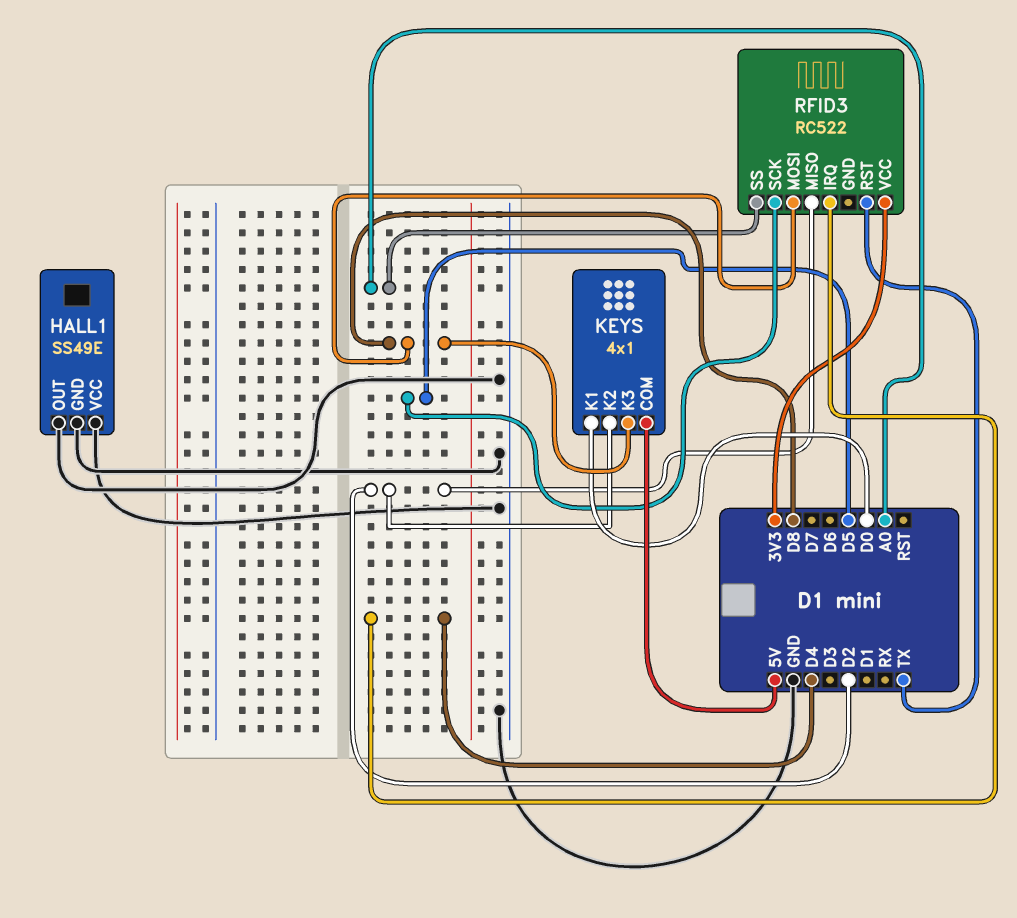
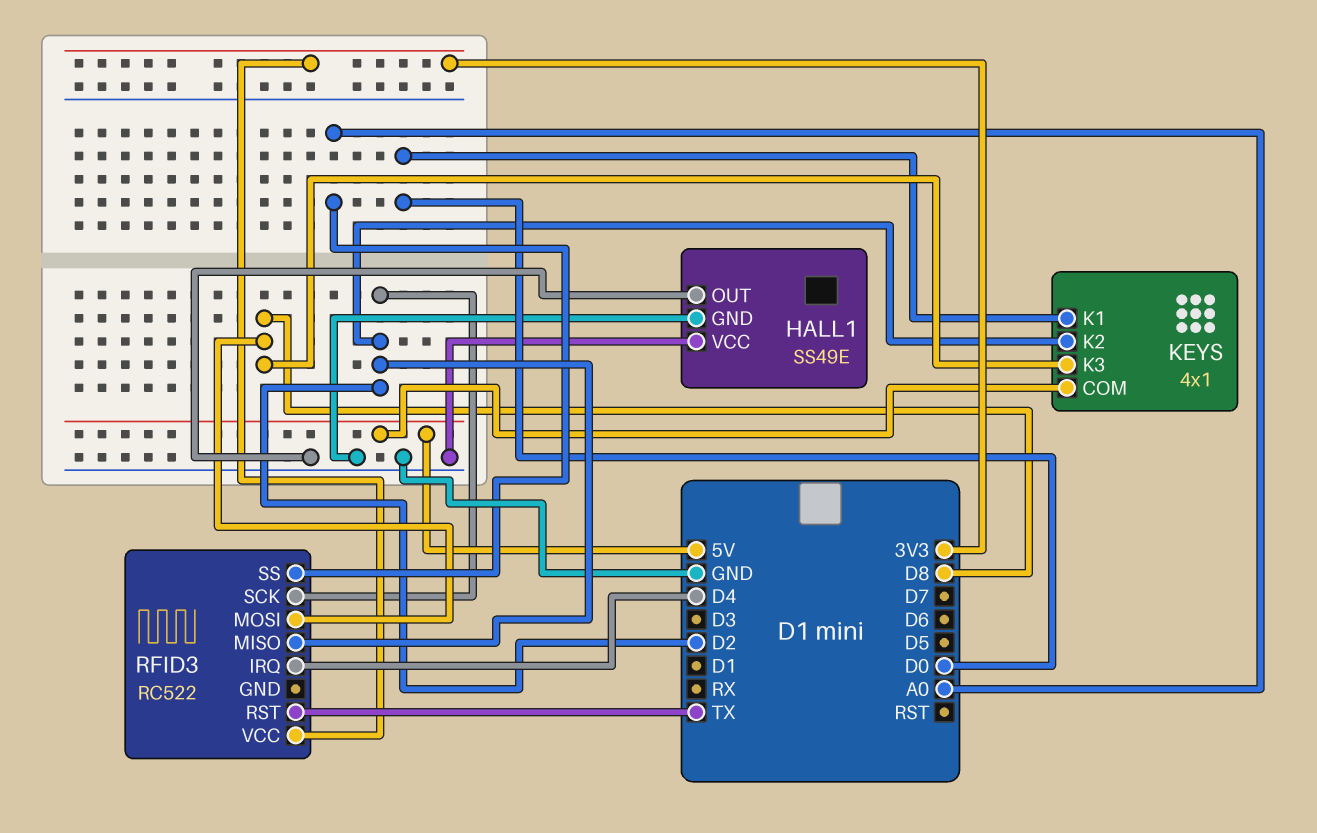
RFID3 pin SCK: D5 -> D2

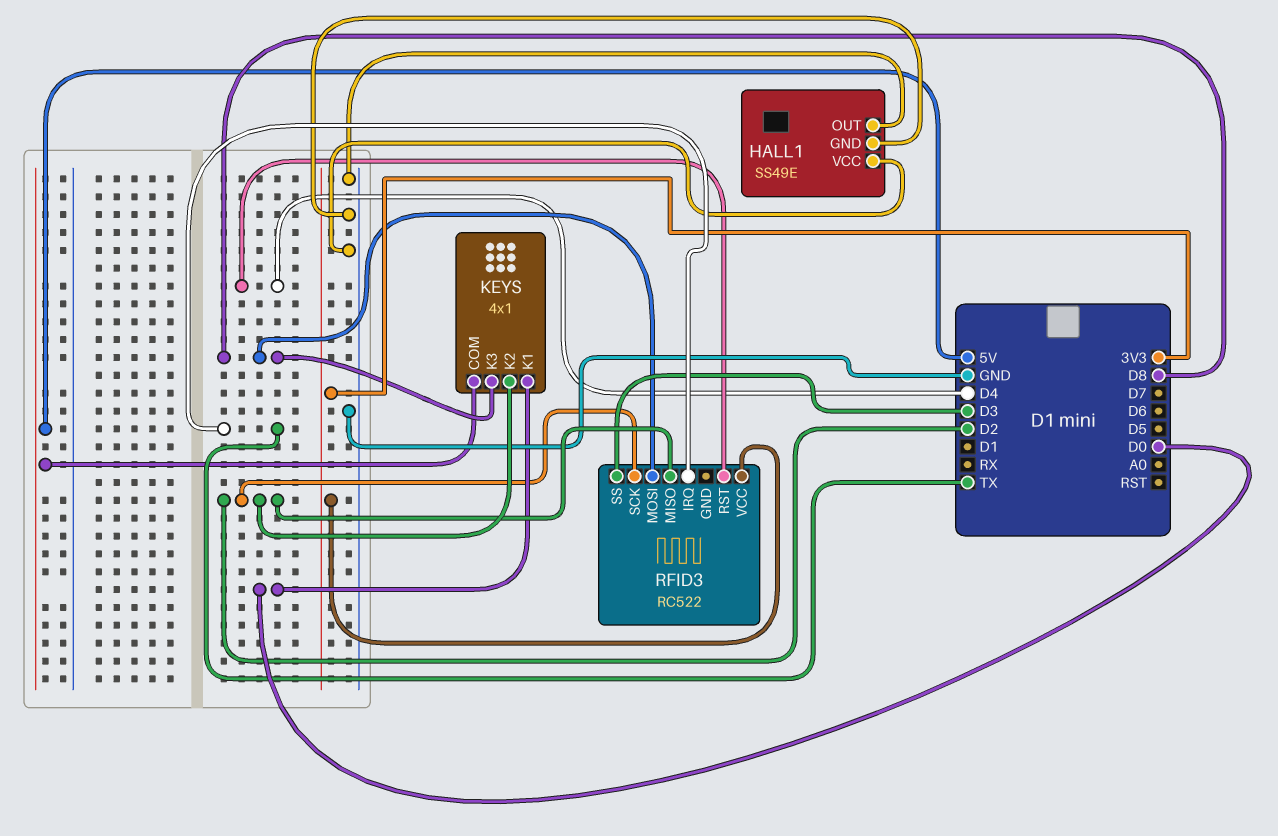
RFID3 pin IRQ: D4 -> TX
RFID3 pin RST: TX -> D4
RFID3 pin SS: A0 -> D3

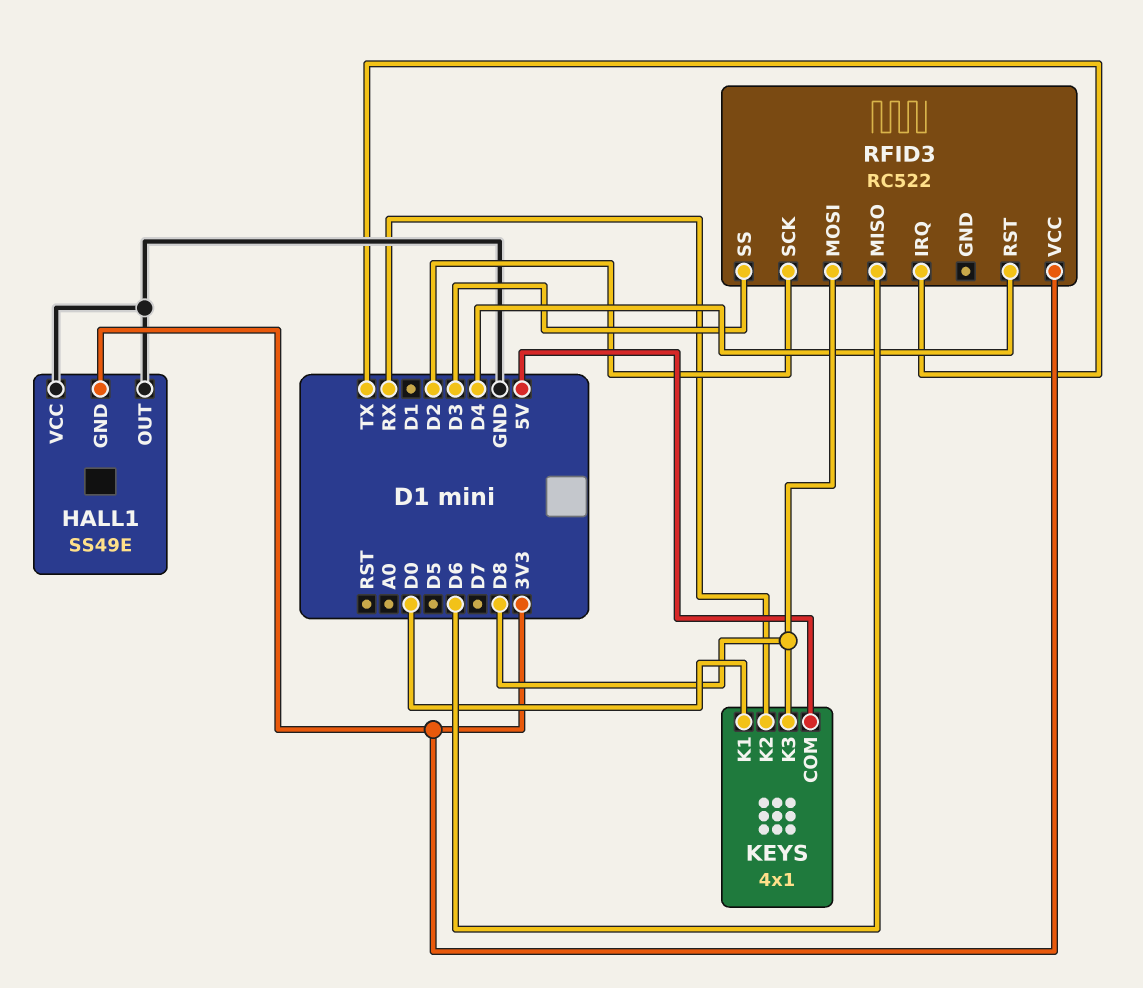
HALL1 pin GND: GND -> 3V3
KEYS pin K2: D2 -> RX
RFID3 pin MISO: D2 -> D6

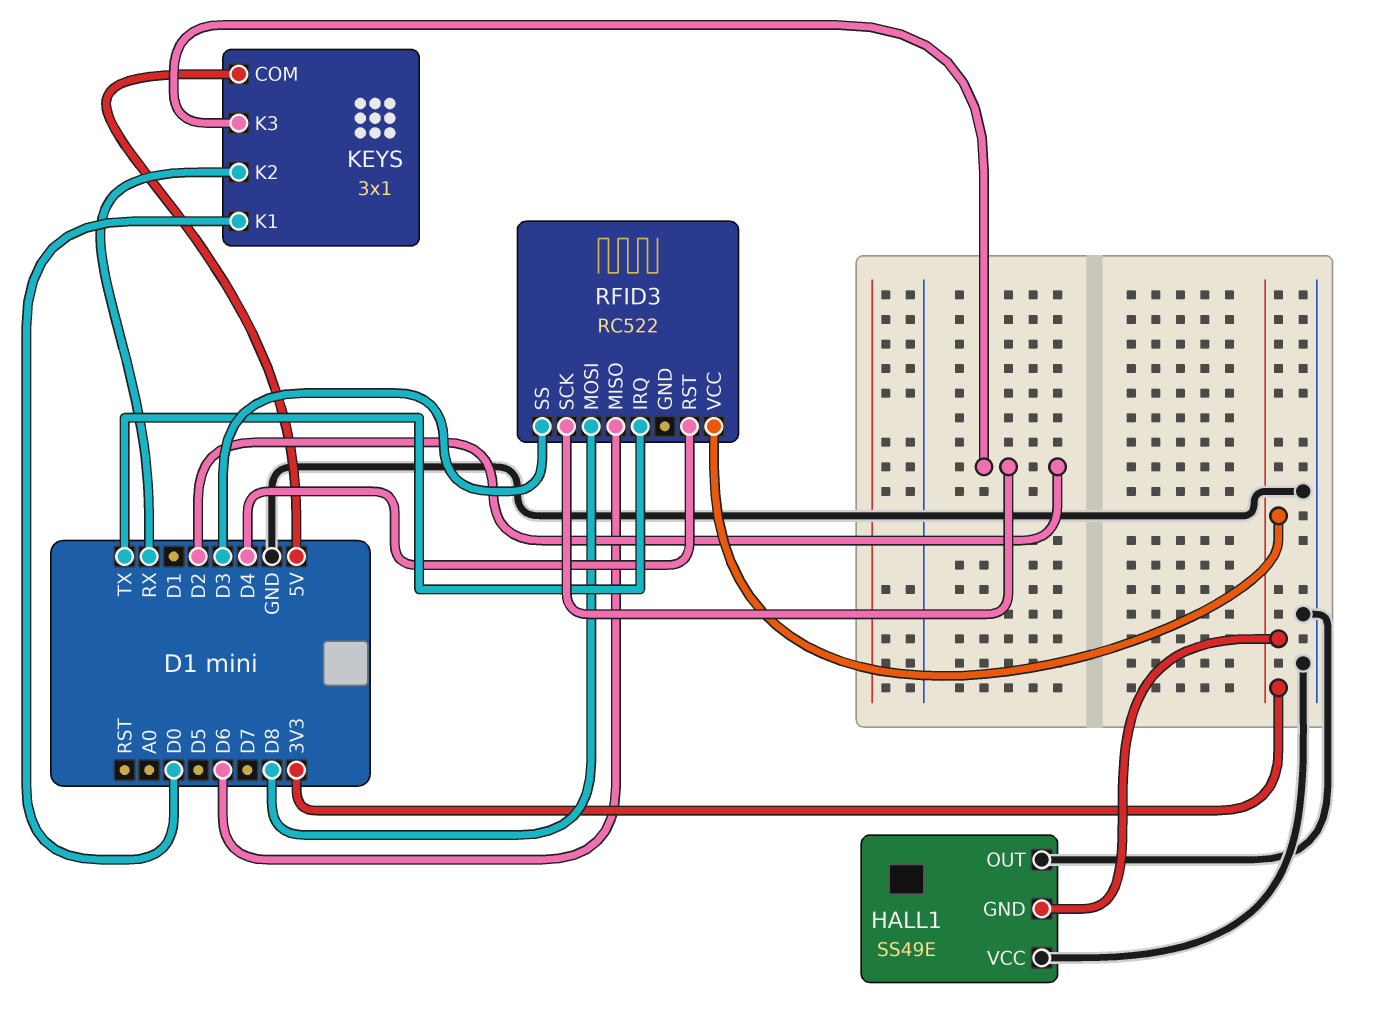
KEYS: 4x1 -> 3x1
KEYS pin K3: D8 -> D2

